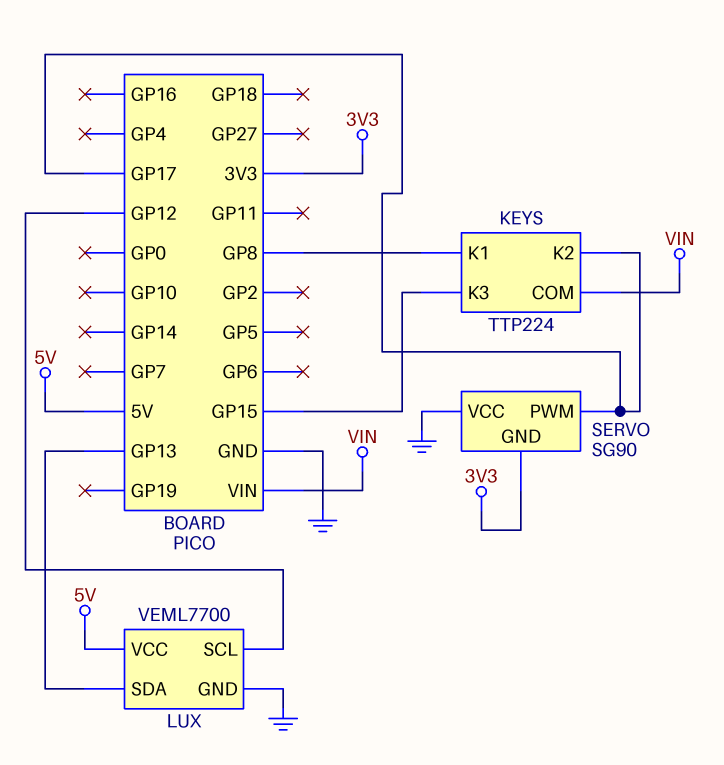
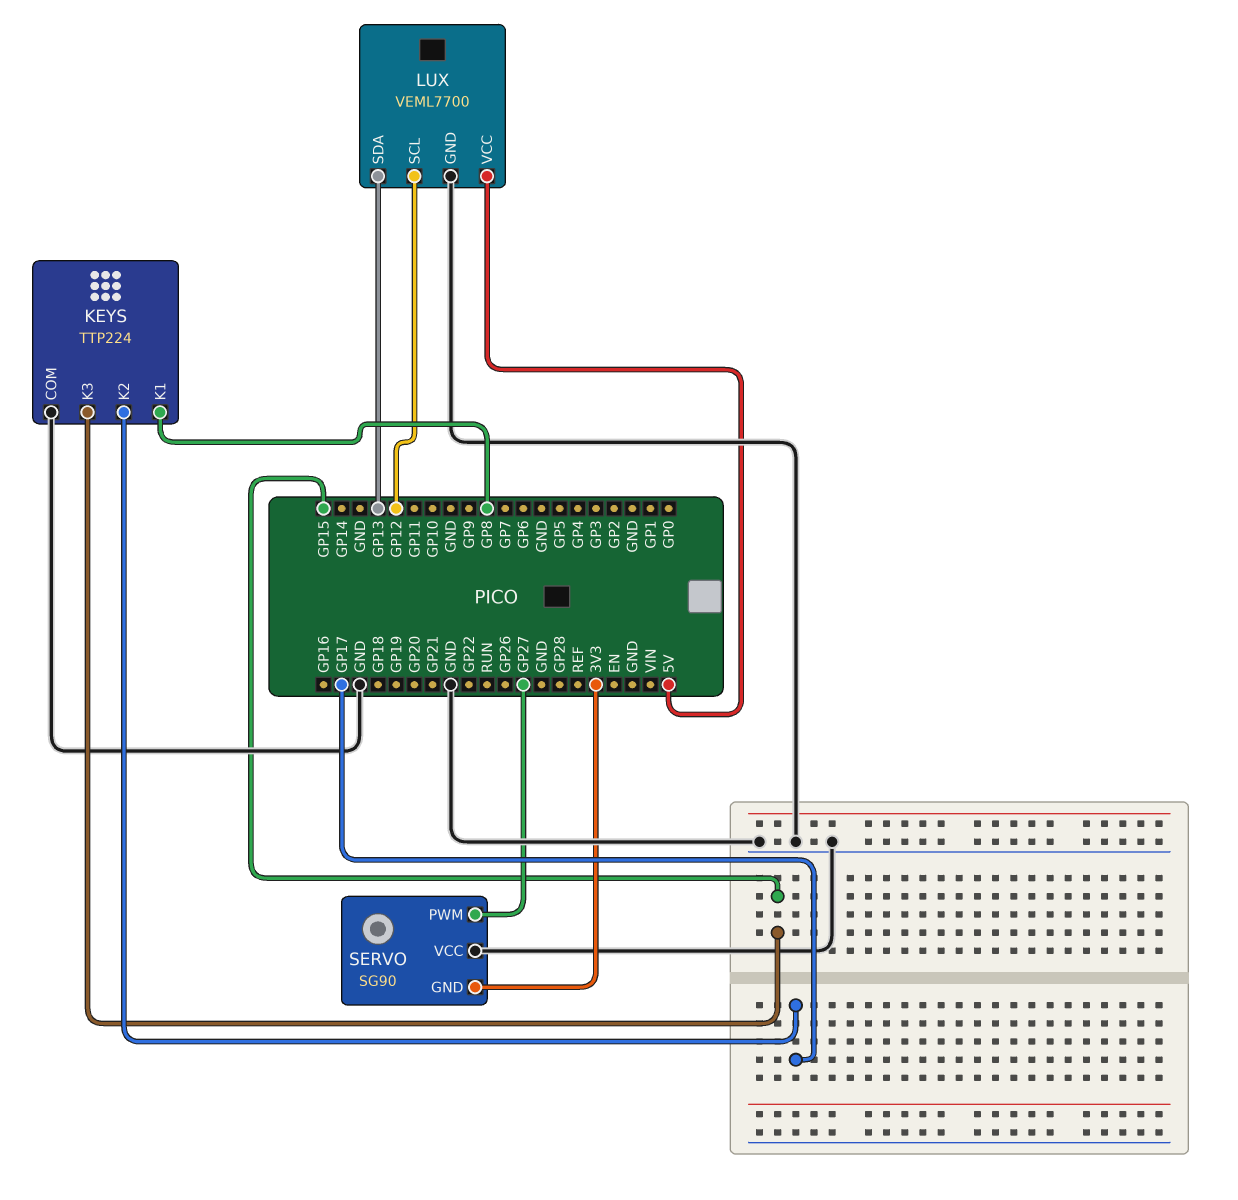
KEYS pin COM: VIN -> GND
SERVO pin PWM: GP17 -> GP27

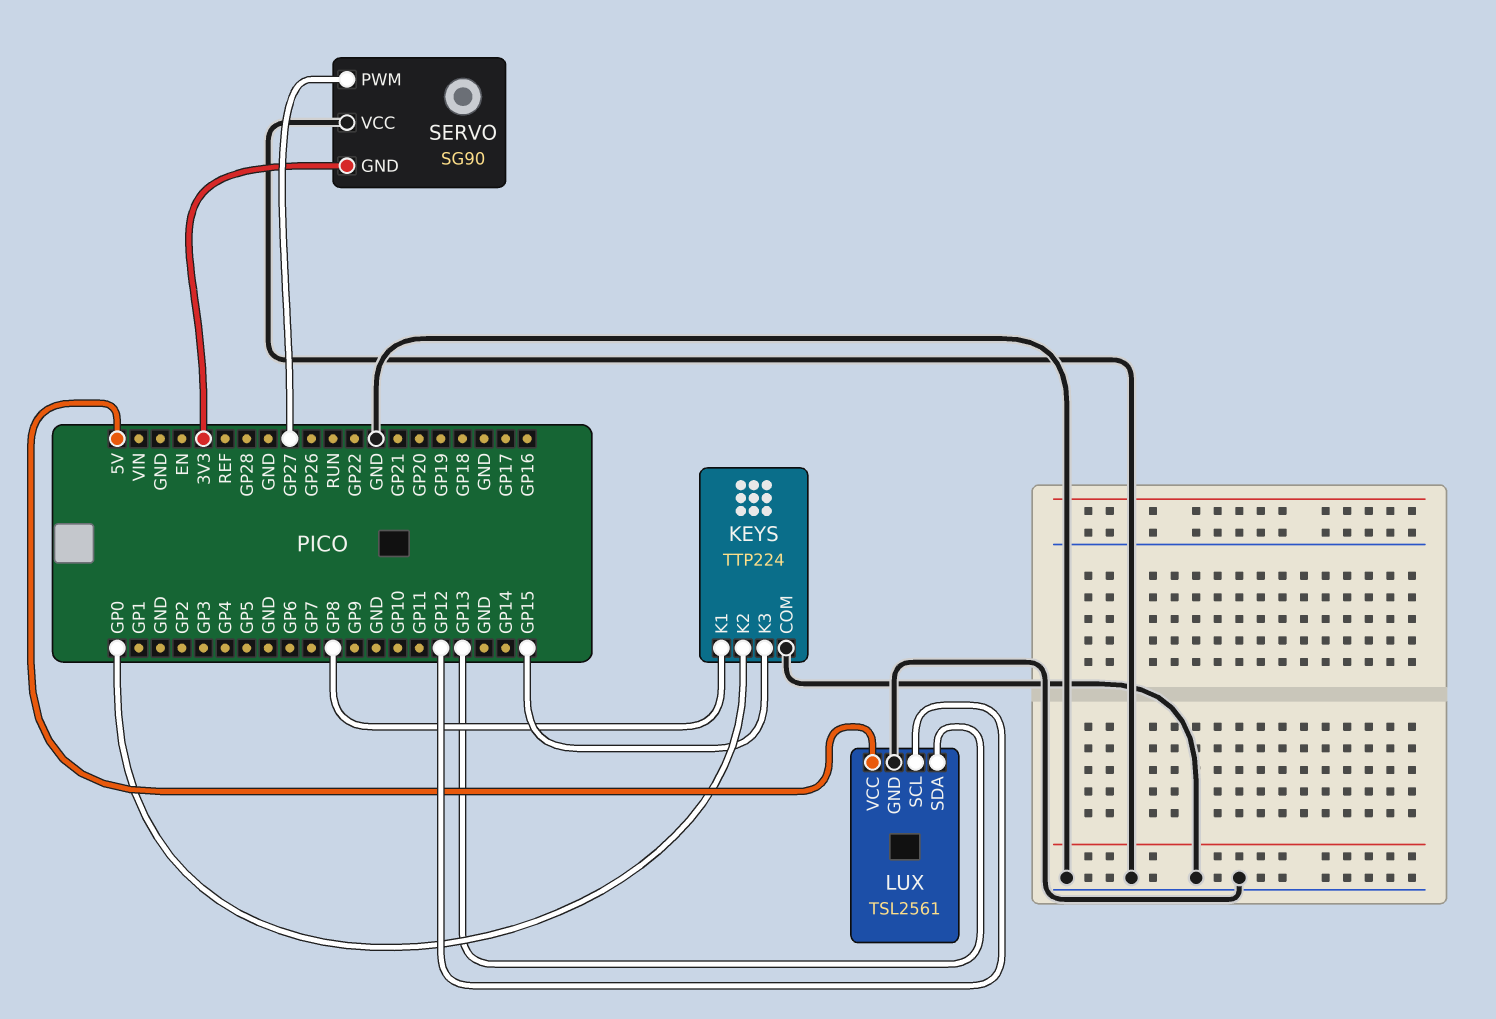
KEYS pin K2: GP17 -> GP0
LUX: VEML7700 -> TSL2561

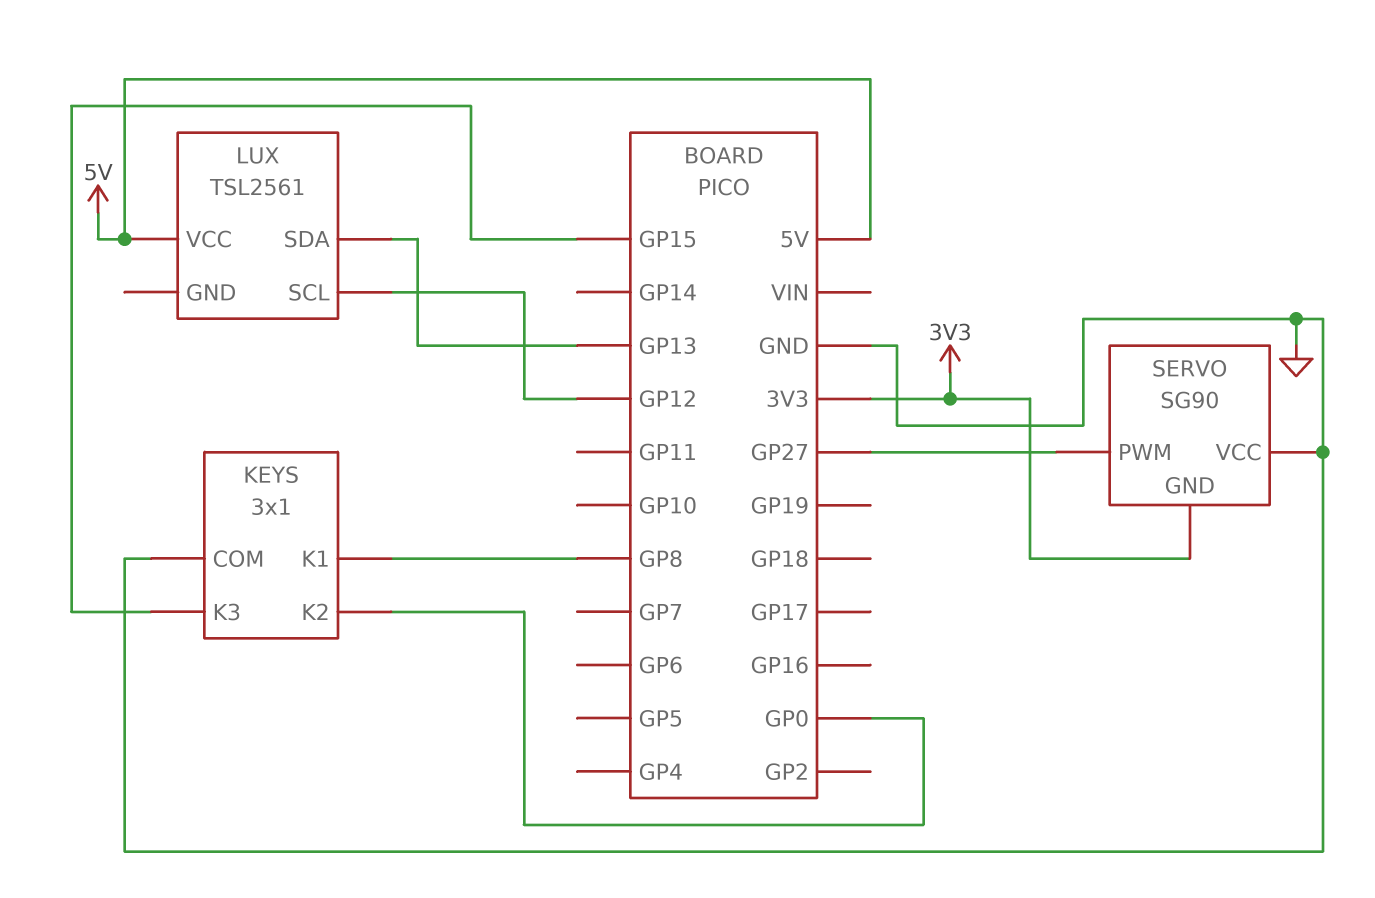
KEYS: TTP224 -> 3x1
LUX pin GND: GND -> none

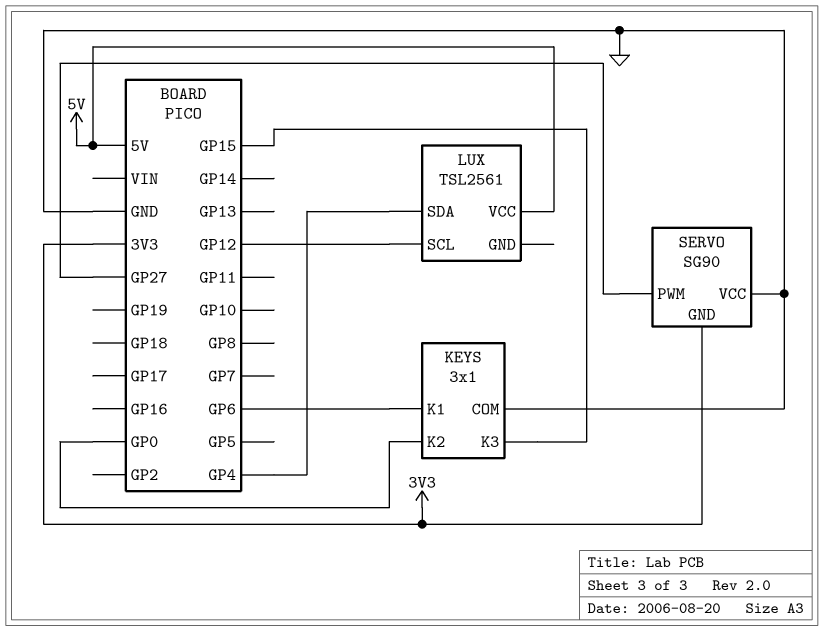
KEYS pin K1: GP8 -> GP6
LUX pin SDA: GP13 -> GP4

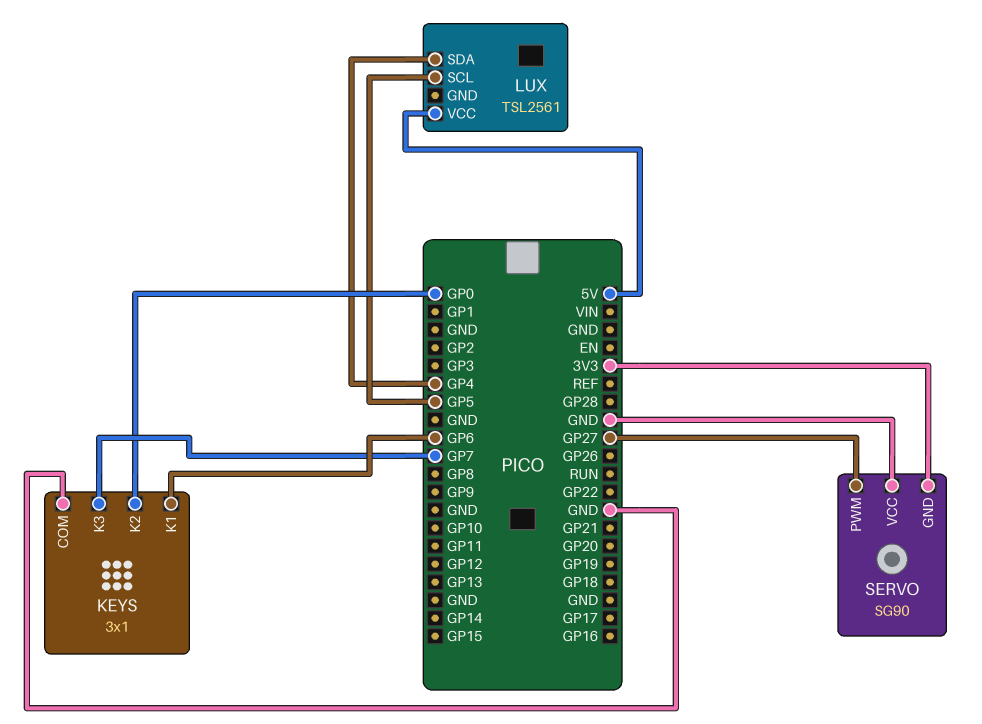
KEYS pin K3: GP15 -> GP7
LUX pin SCL: GP12 -> GP5

